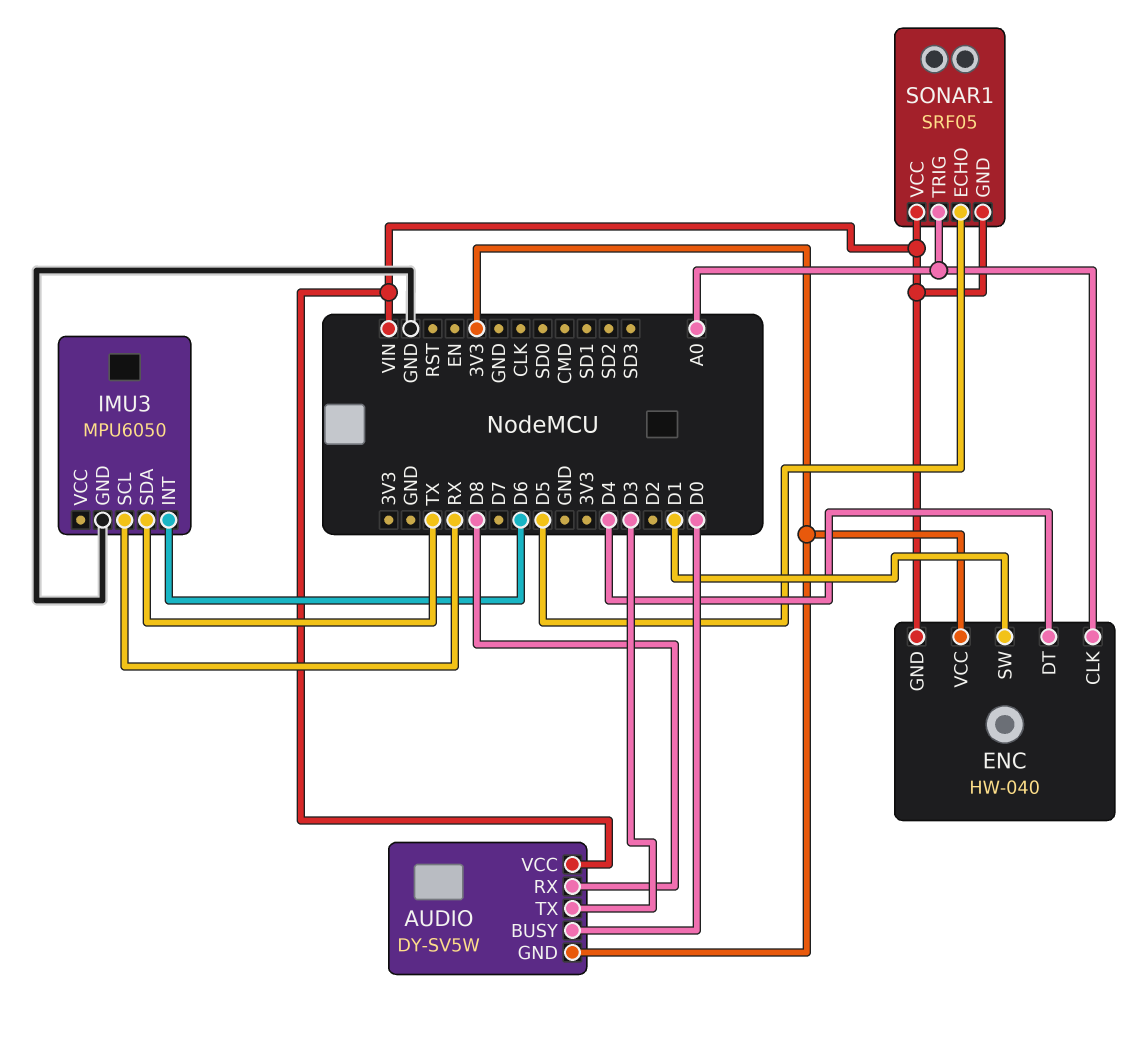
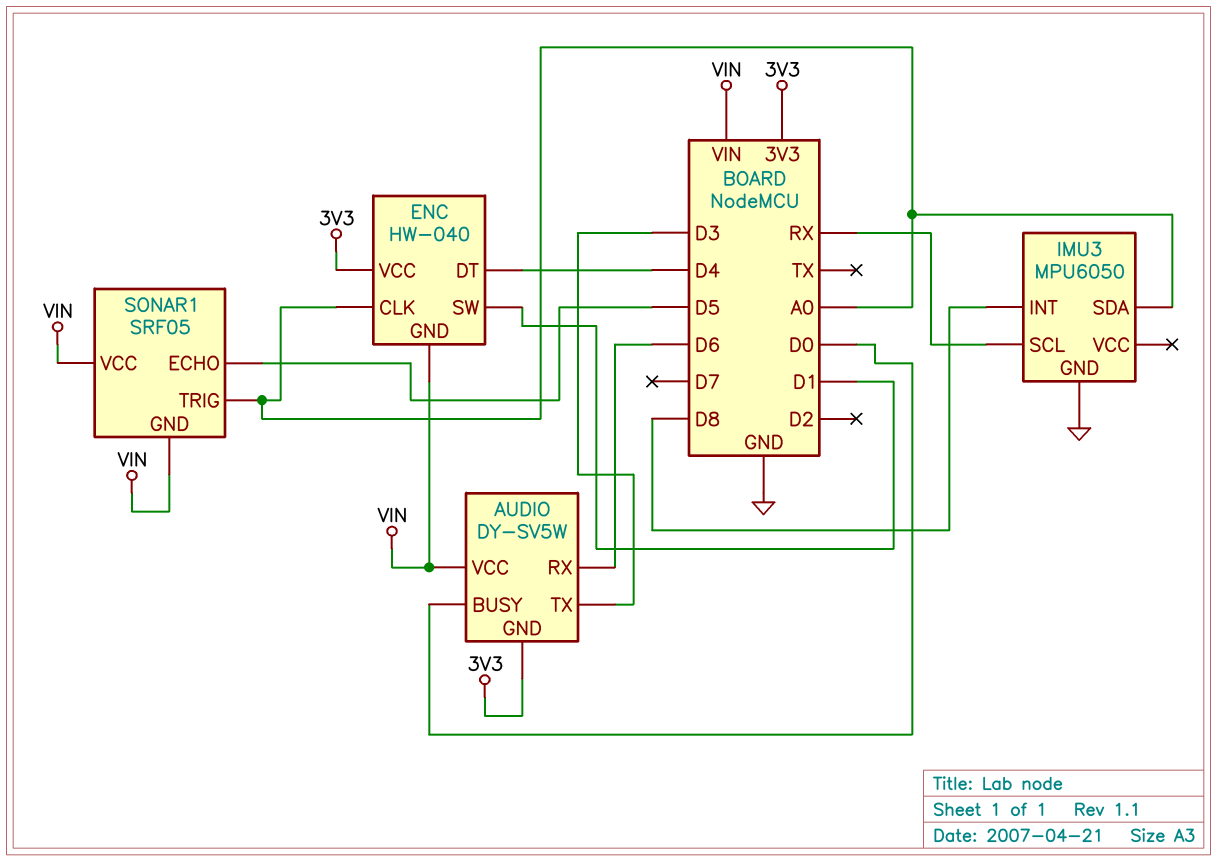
AUDIO pin RX: D8 -> D6
IMU3 pin INT: D6 -> D8
IMU3 pin SDA: TX -> A0

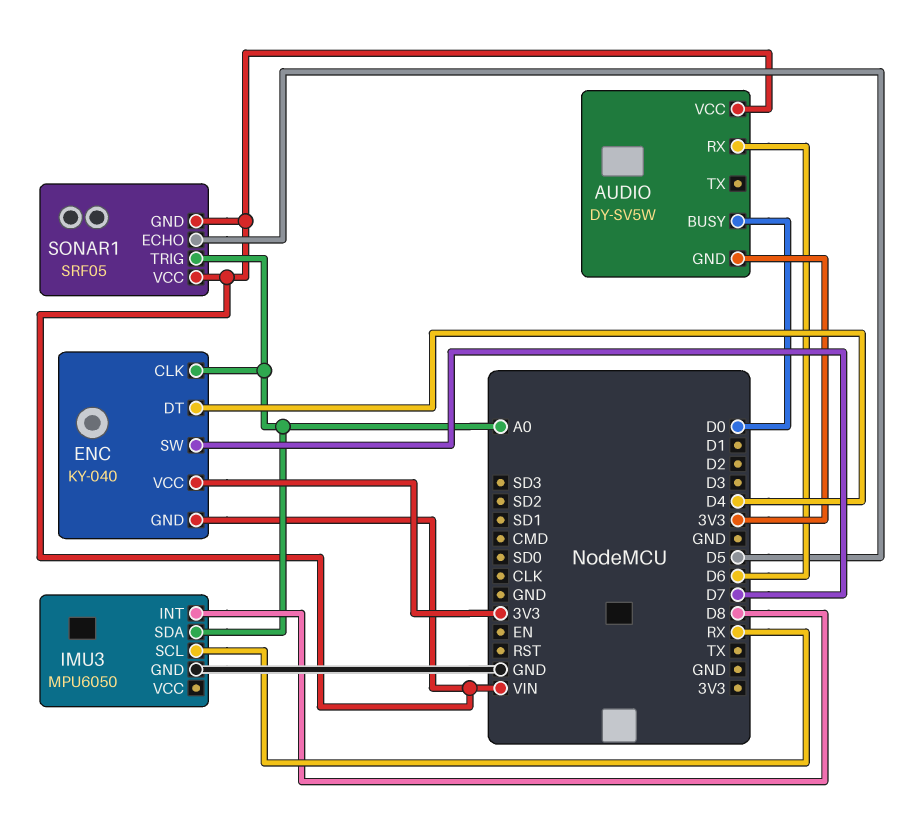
AUDIO pin TX: D3 -> none
ENC: HW-040 -> KY-040
ENC pin SW: D1 -> D7

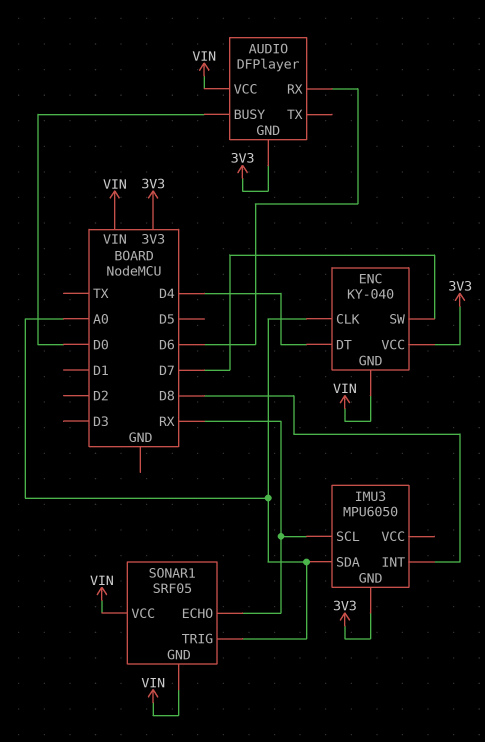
AUDIO: DY-SV5W -> DFPlayer
IMU3 pin GND: GND -> 3V3
SONAR1 pin ECHO: D5 -> RX

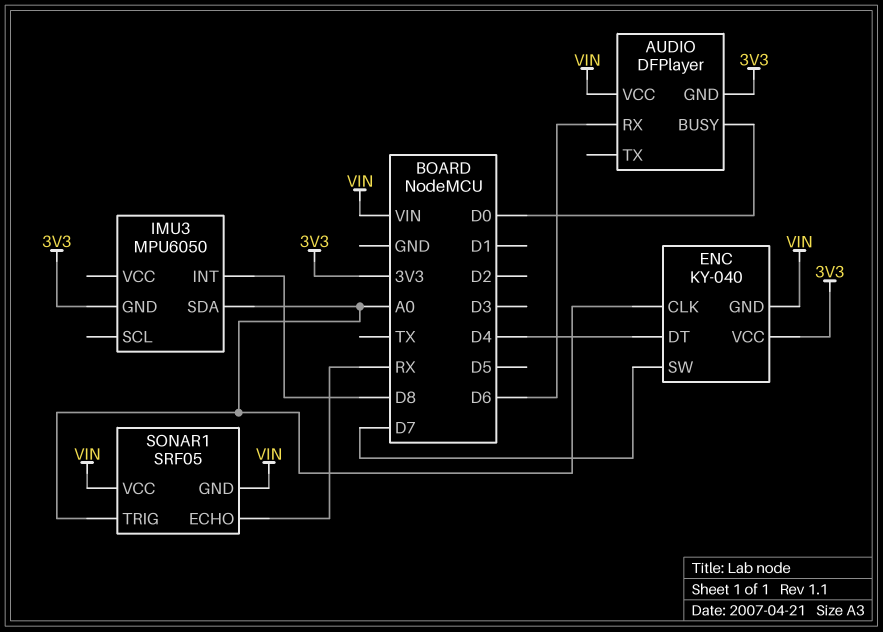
IMU3 pin SCL: RX -> none

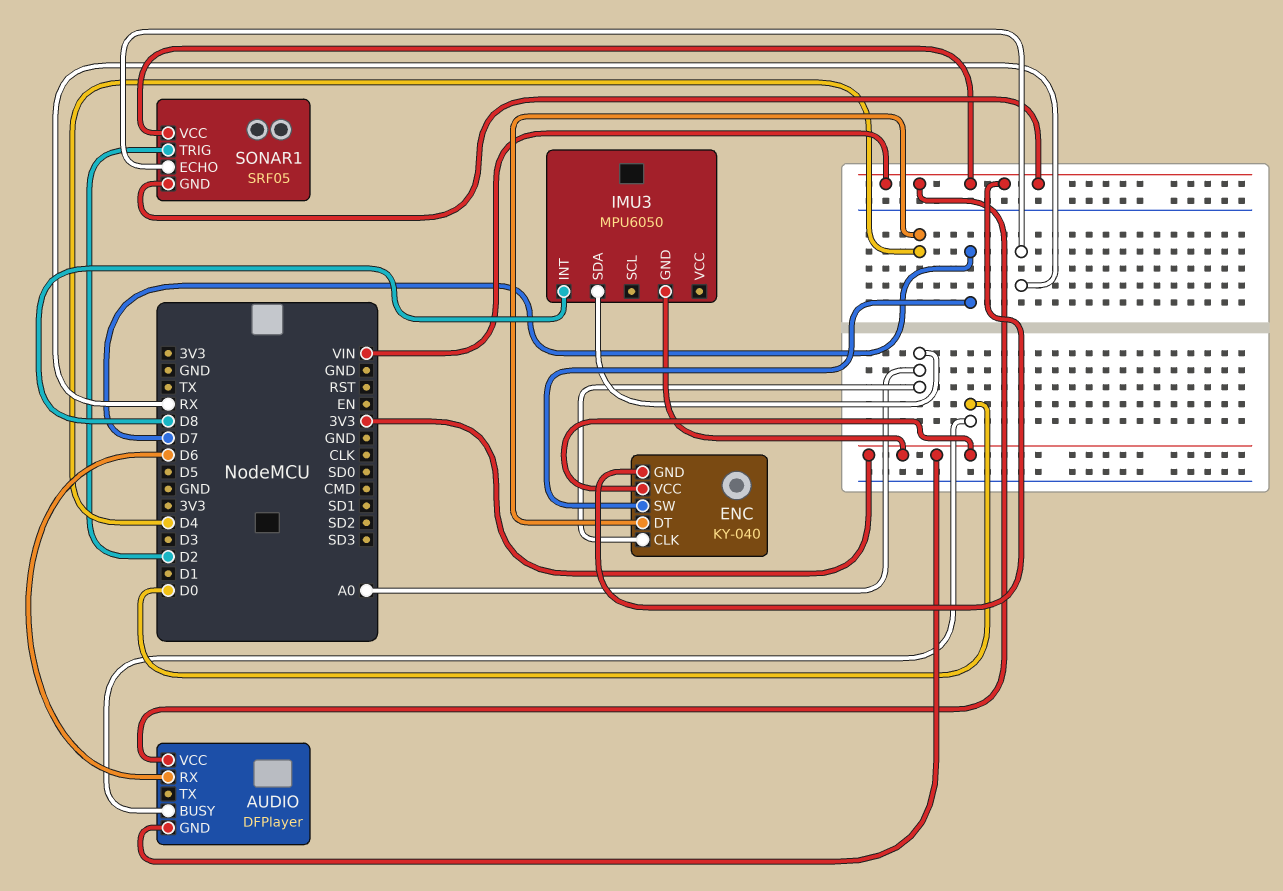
SONAR1 pin TRIG: A0 -> D2

